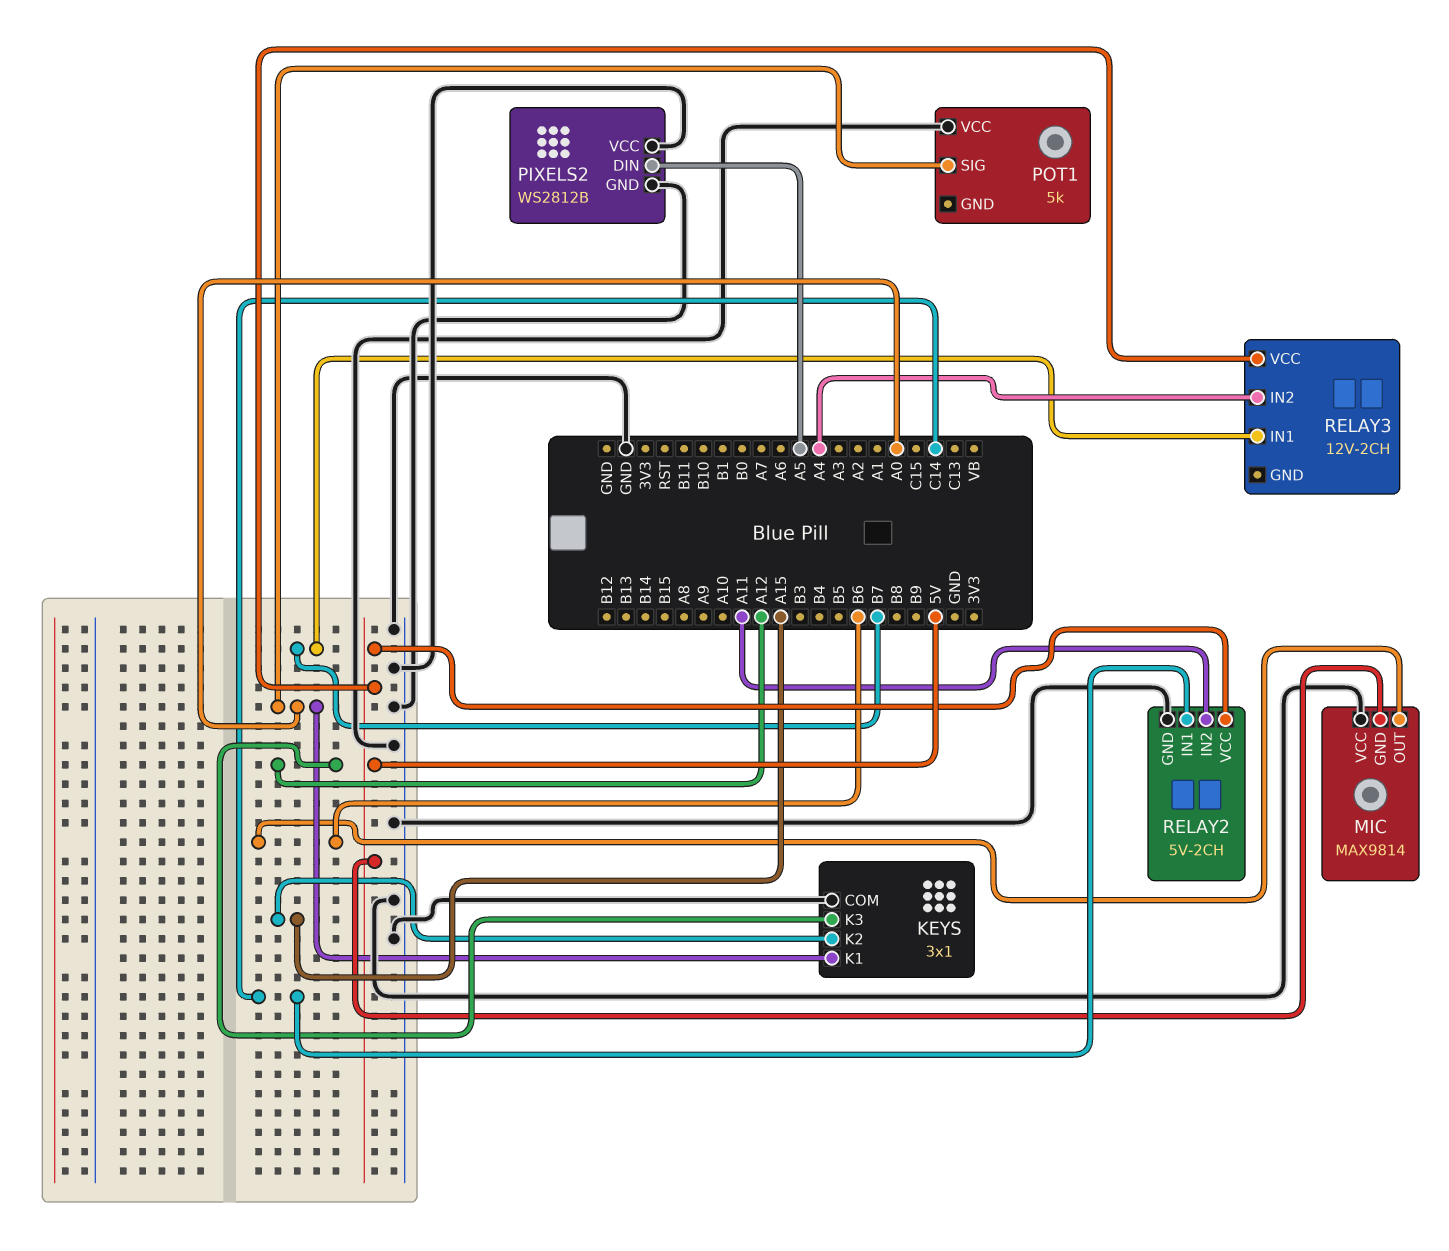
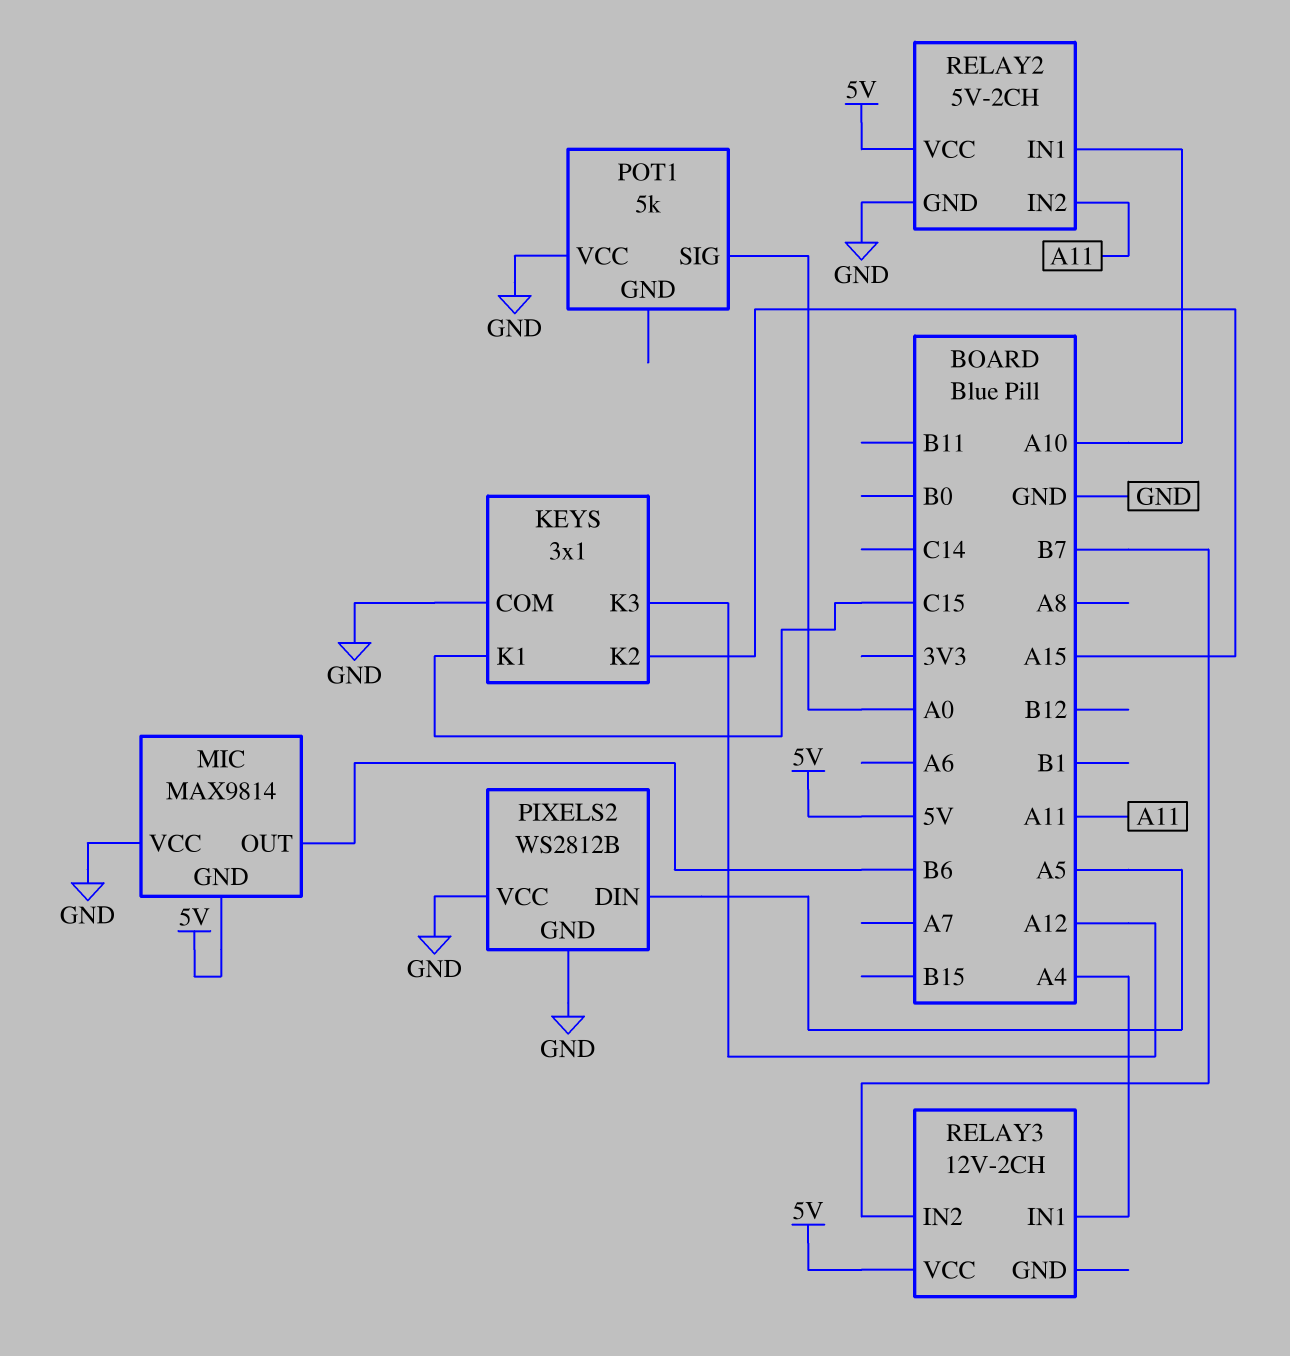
KEYS pin K1: A0 -> C15
RELAY2 pin IN1: C14 -> A10
RELAY3 pin IN1: B7 -> A4
RELAY3 pin IN2: A4 -> B7

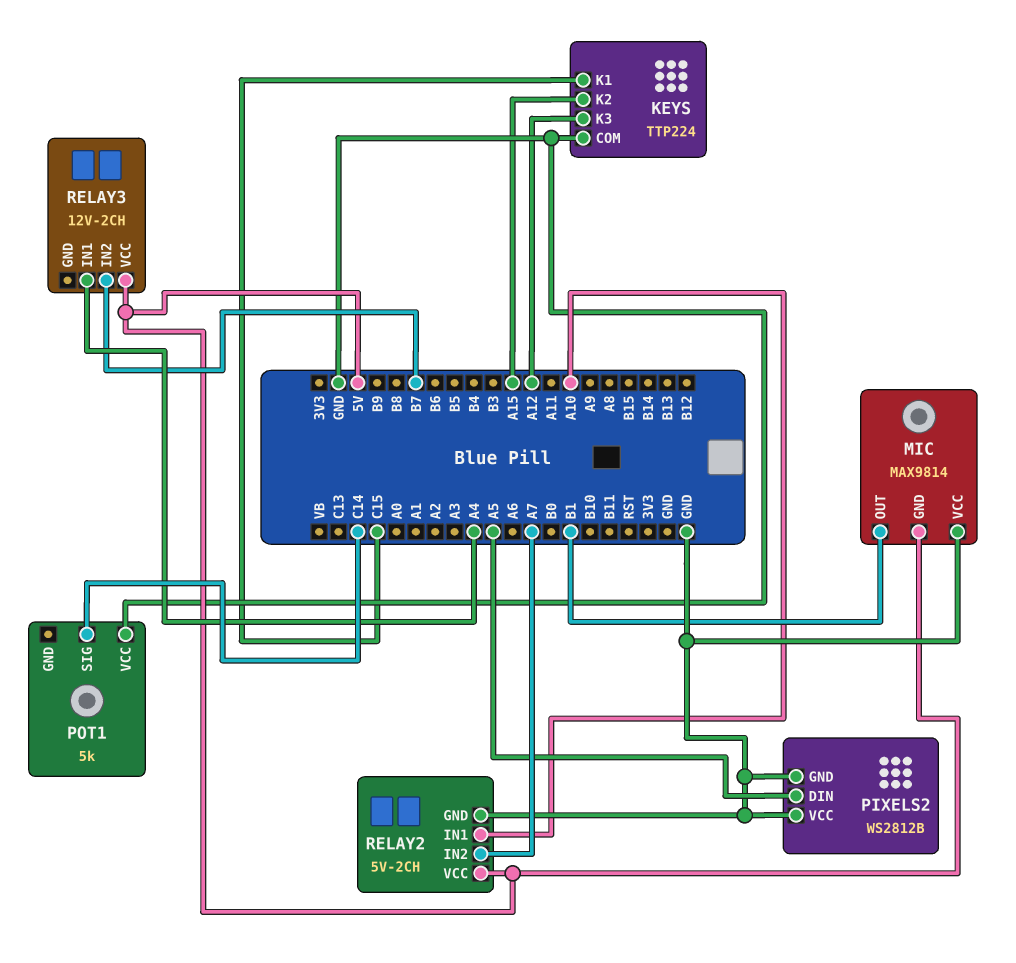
KEYS: 3x1 -> TTP224
MIC pin OUT: B6 -> B1
POT1 pin SIG: A0 -> C14
RELAY2 pin IN2: A11 -> A7

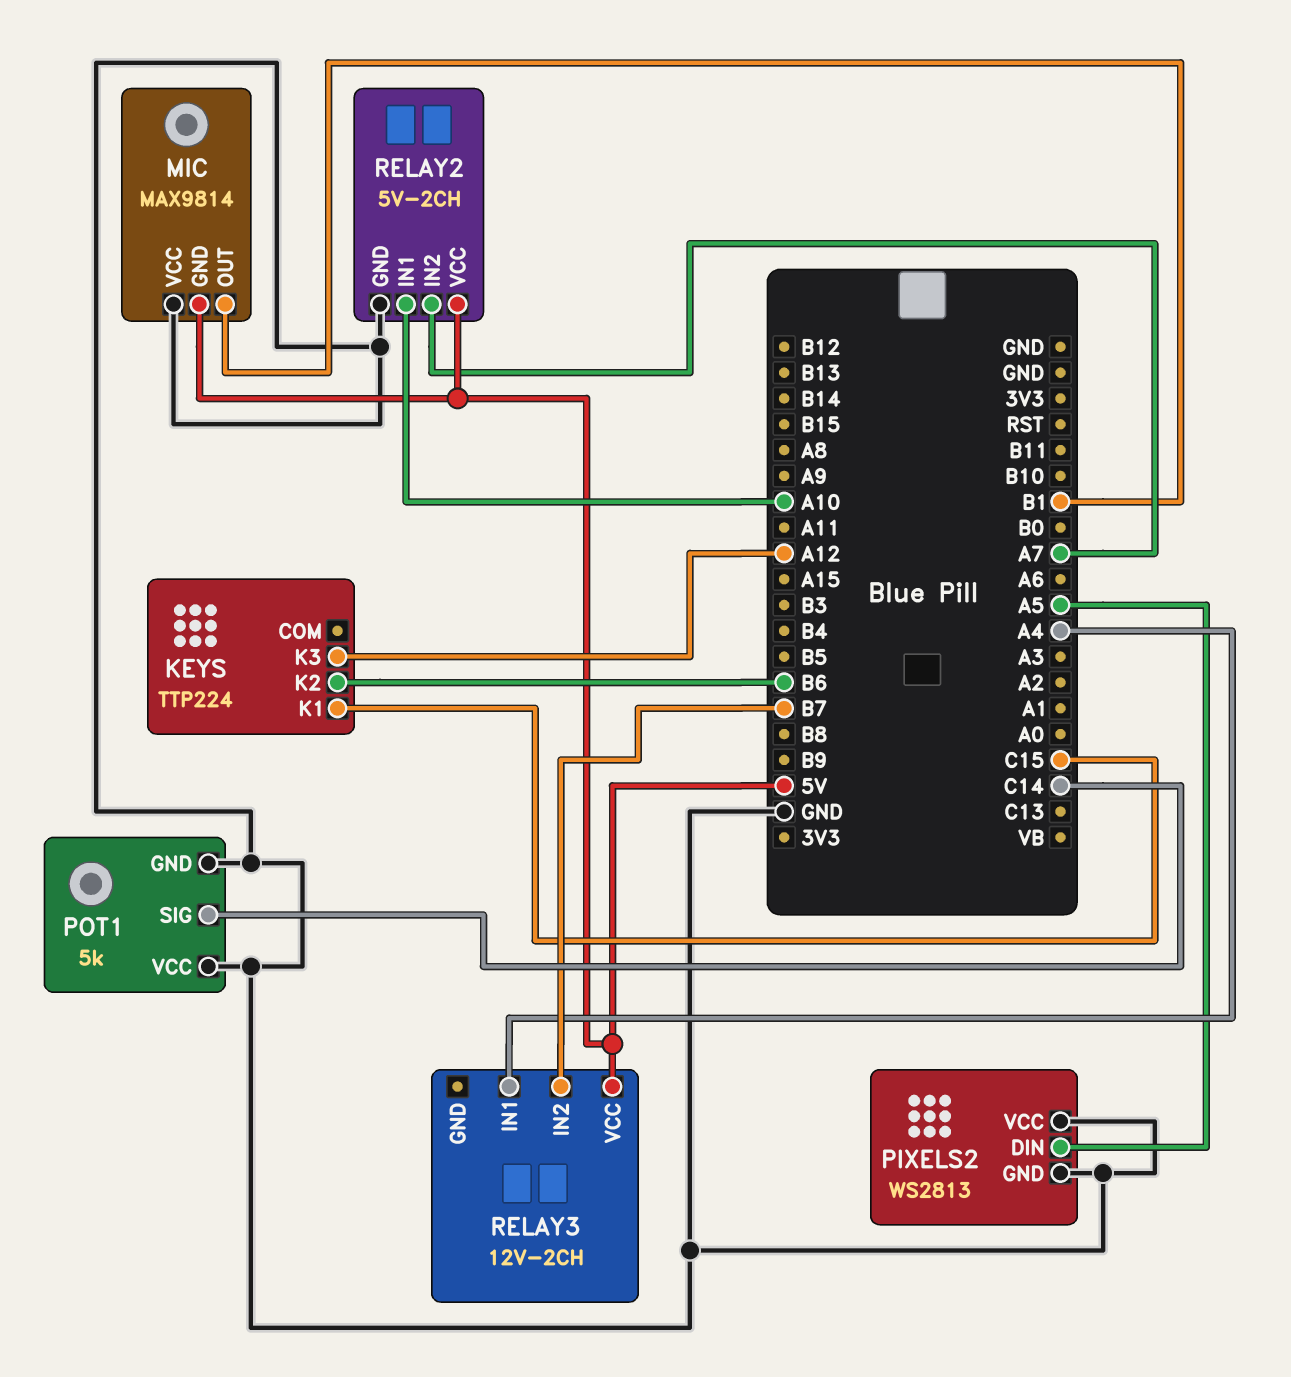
KEYS pin COM: GND -> none
KEYS pin K2: A15 -> B6
PIXELS2: WS2812B -> WS2813
POT1 pin GND: none -> GND

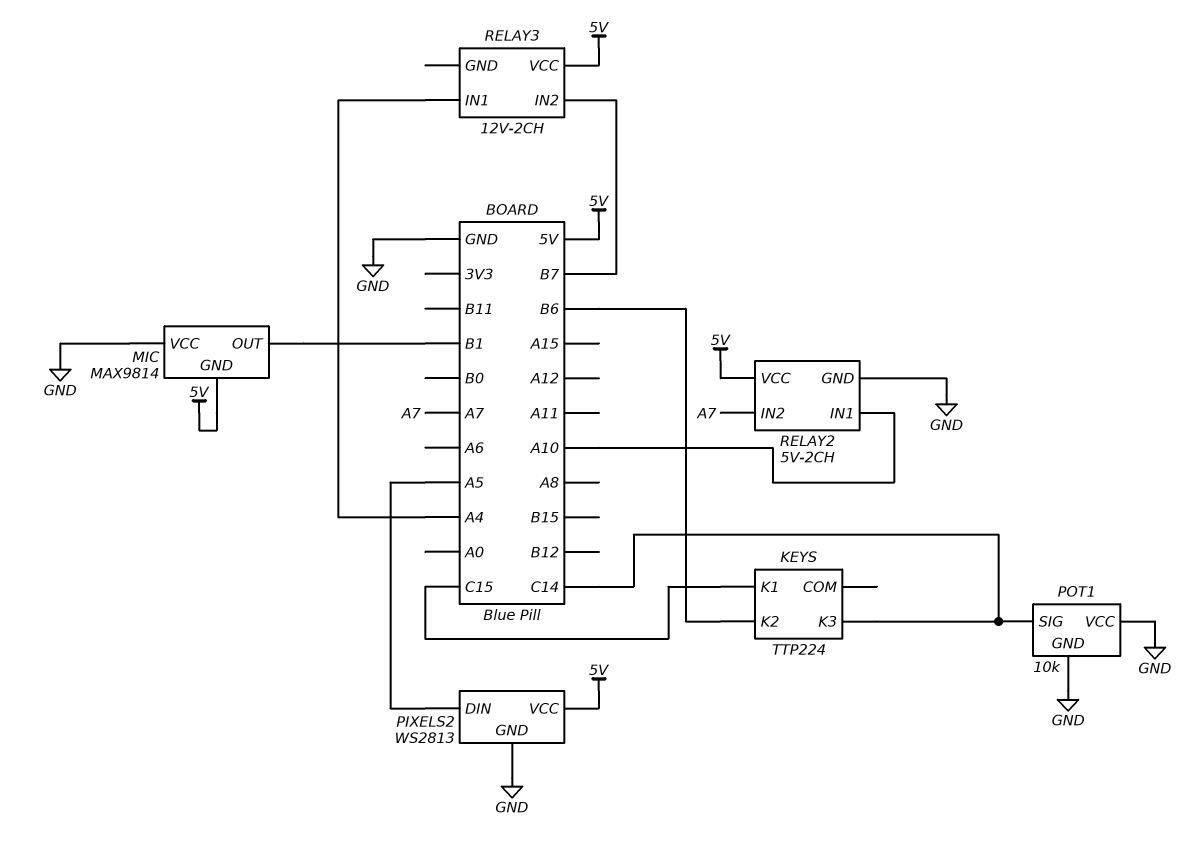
KEYS pin K3: A12 -> C14
PIXELS2 pin VCC: GND -> 5V
POT1: 5k -> 10k

